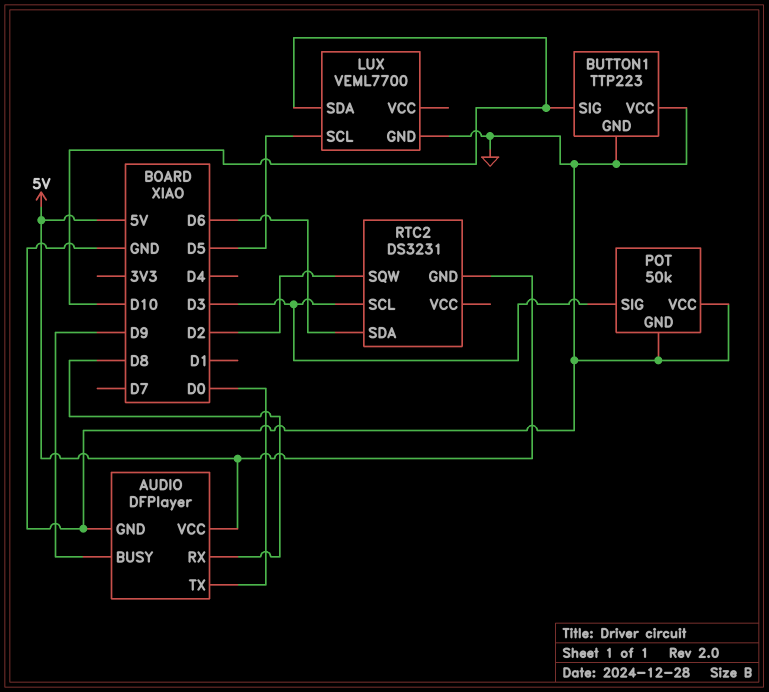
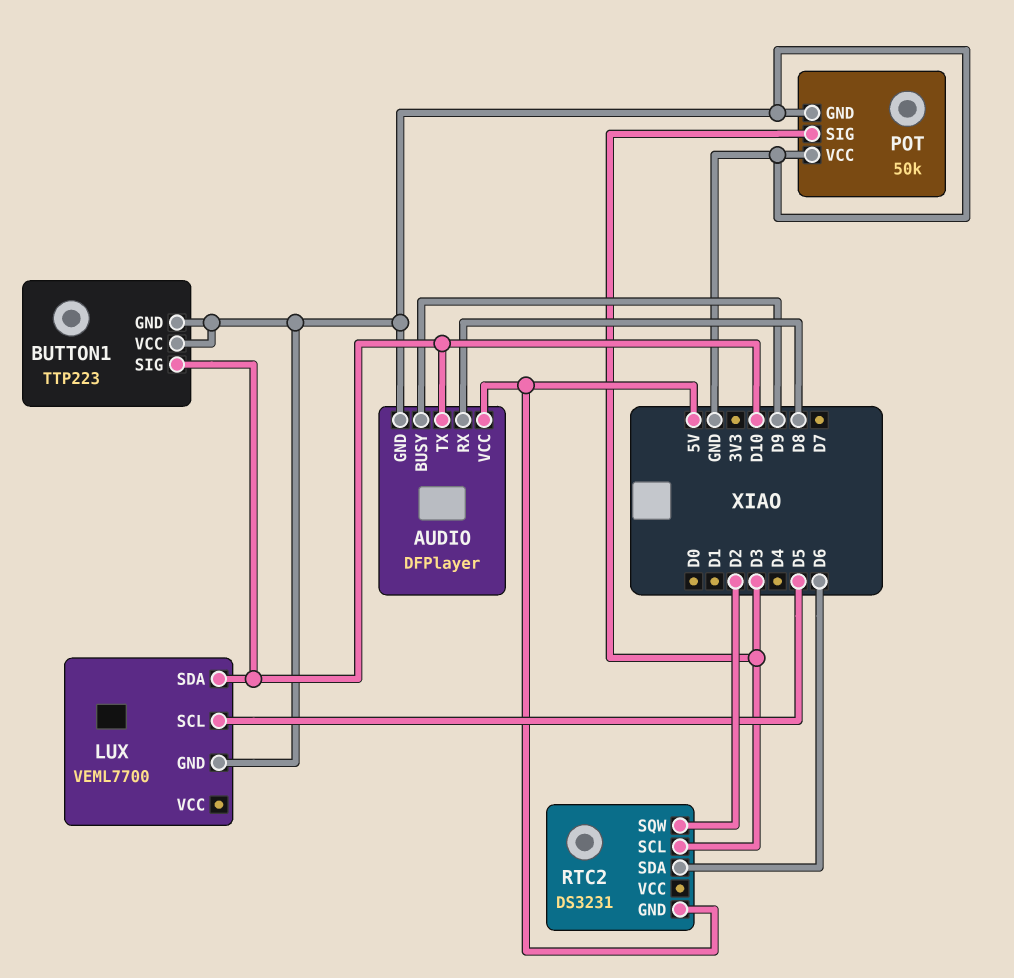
AUDIO pin TX: D0 -> D10

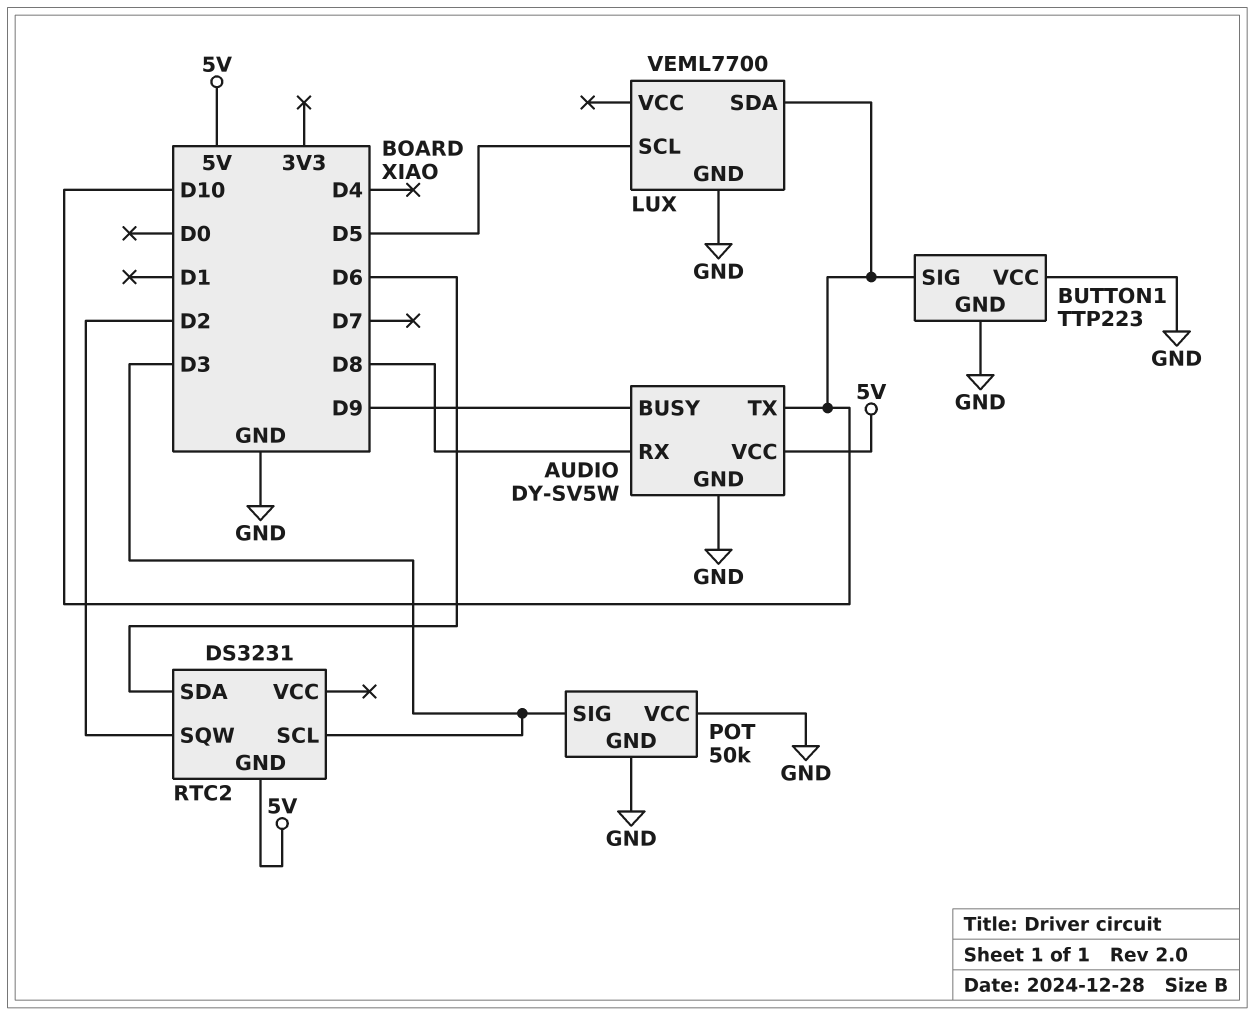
AUDIO: DFPlayer -> DY-SV5W

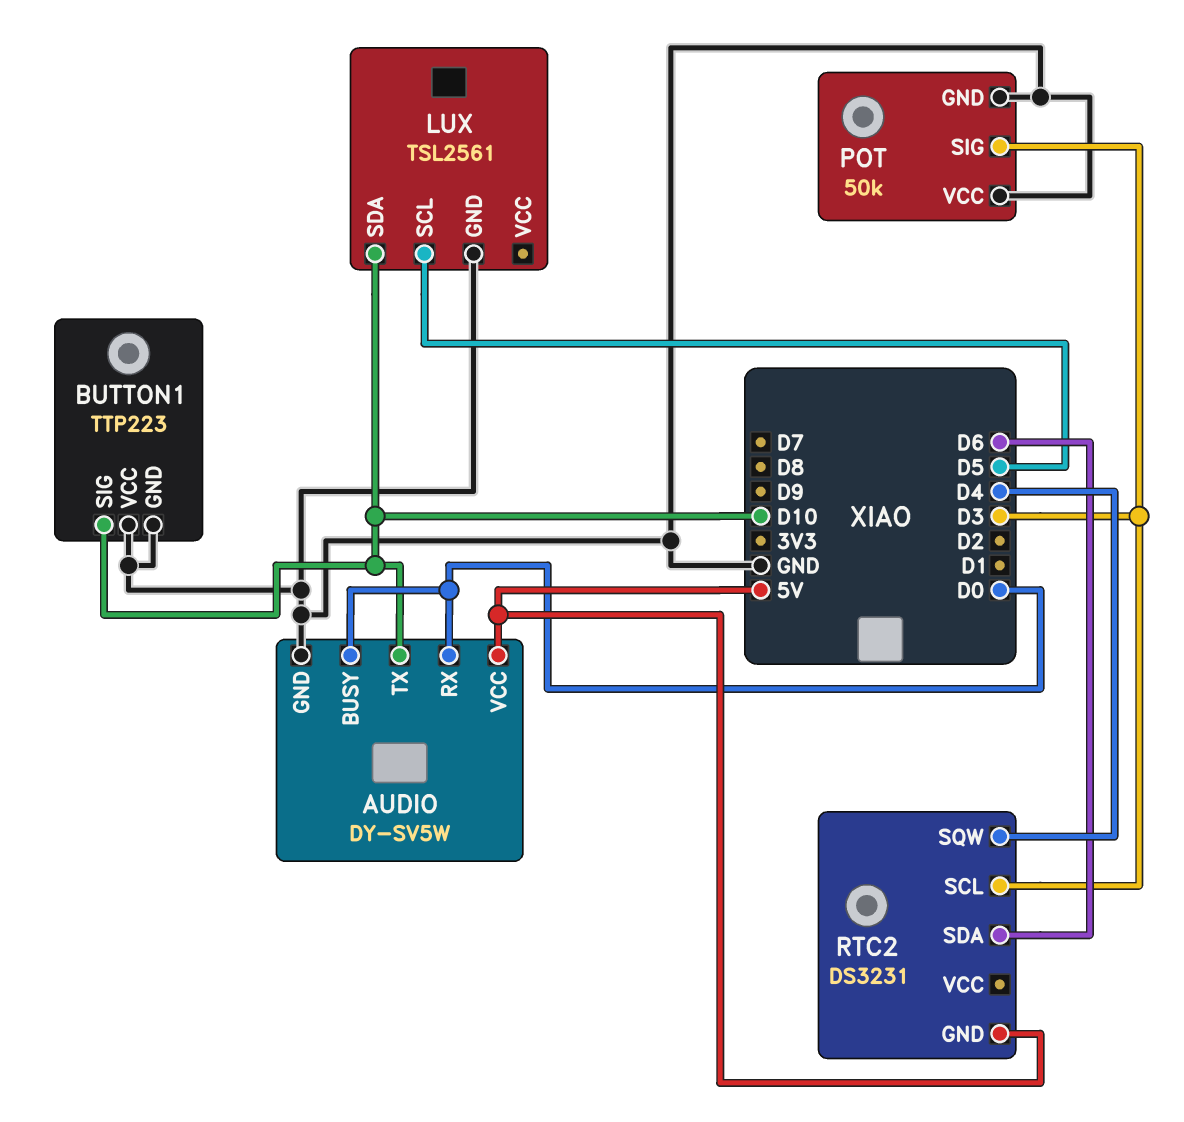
AUDIO pin BUSY: D9 -> D0
AUDIO pin RX: D8 -> D0
LUX: VEML7700 -> TSL2561
RTC2 pin SQW: D2 -> D4

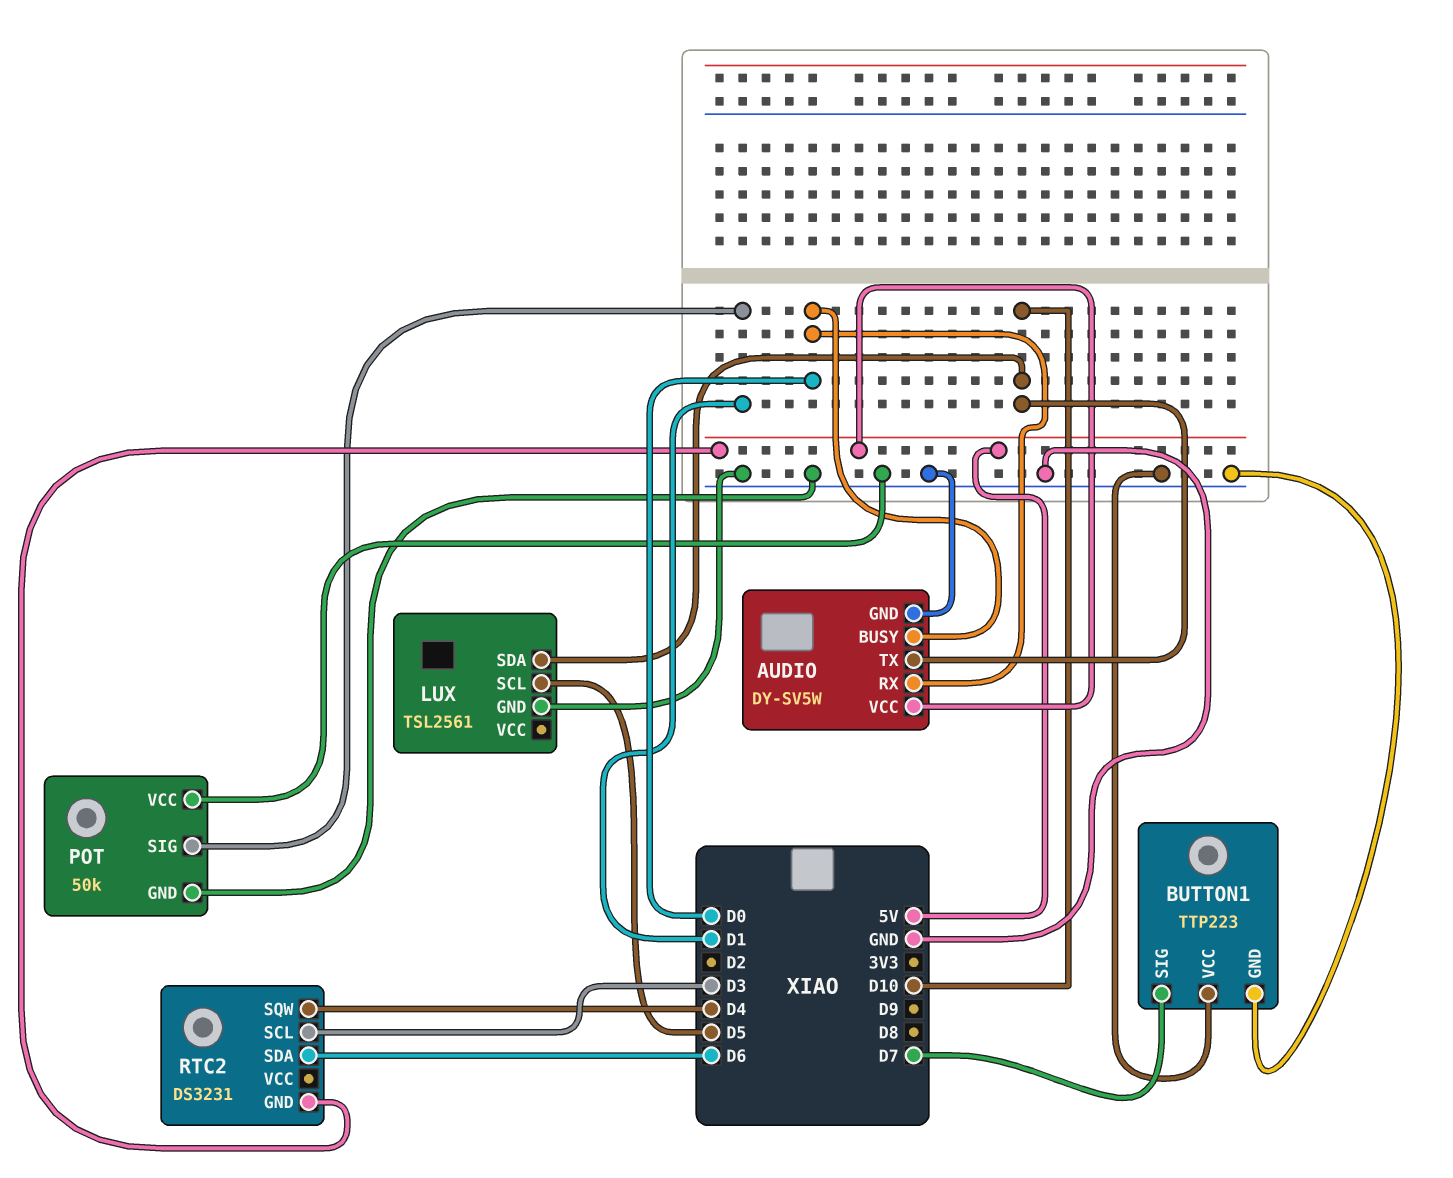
BUTTON1 pin SIG: D10 -> D7
POT pin SIG: D3 -> D1

